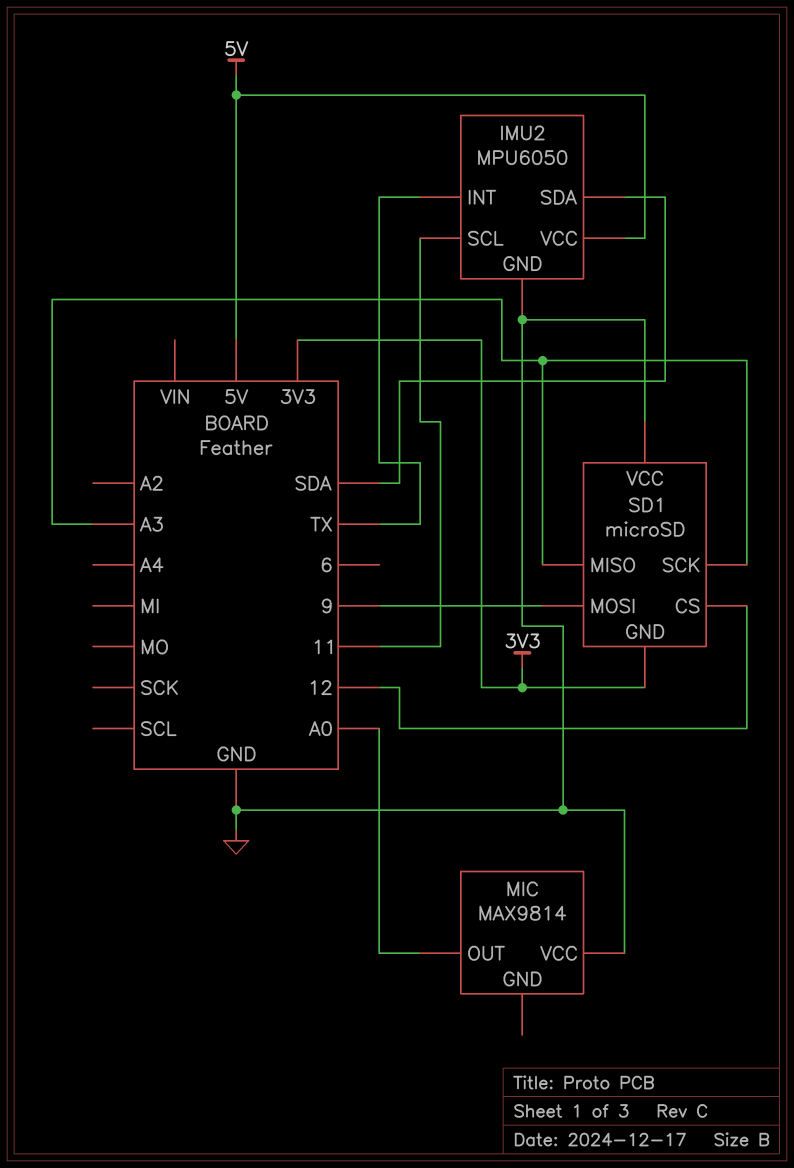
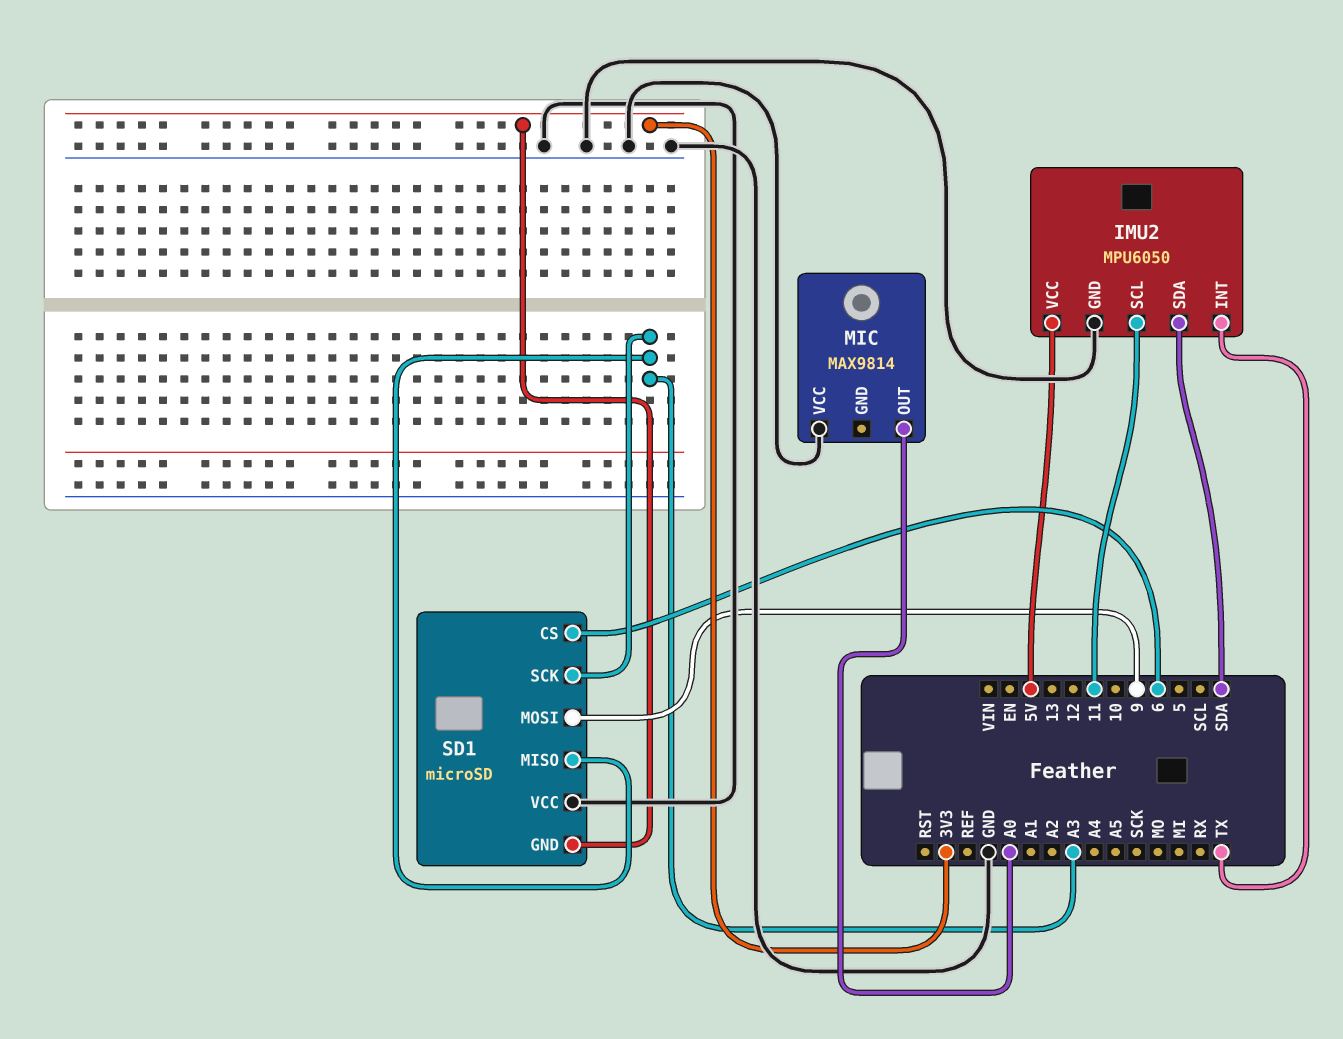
SD1 pin CS: 12 -> 6

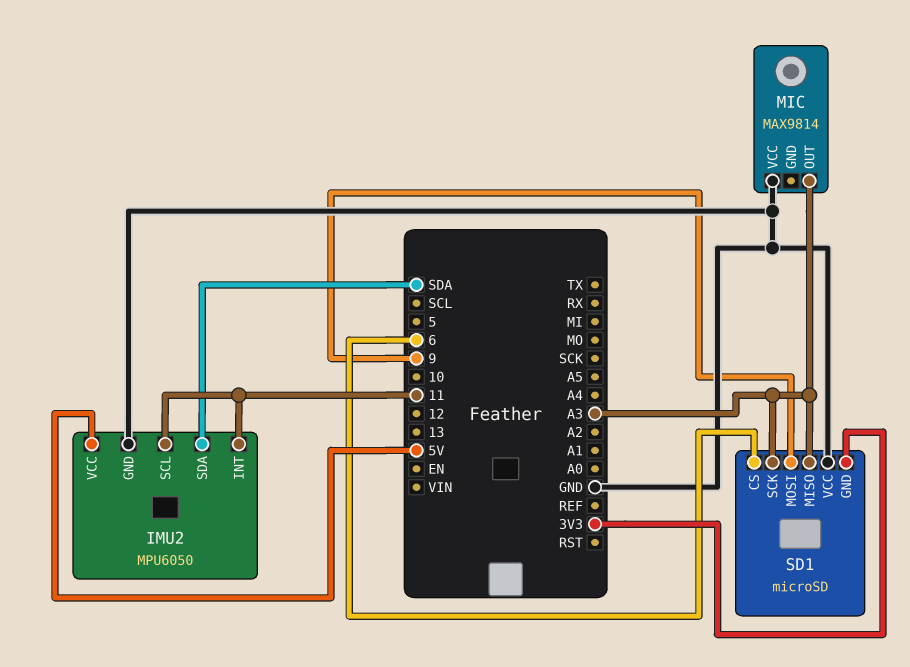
IMU2 pin INT: TX -> 11
MIC pin OUT: A0 -> A3

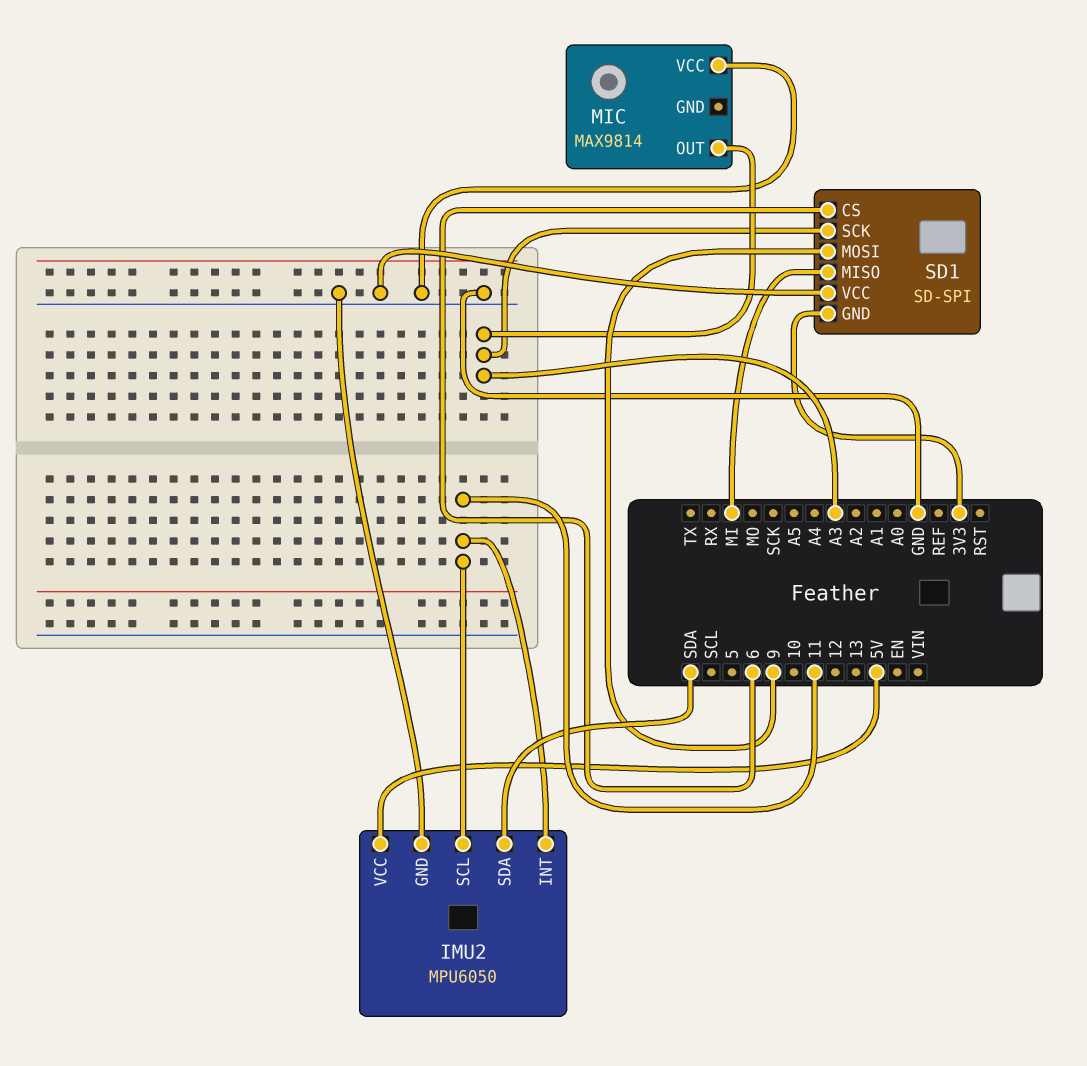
SD1: microSD -> SD-SPI
SD1 pin MISO: A3 -> MI

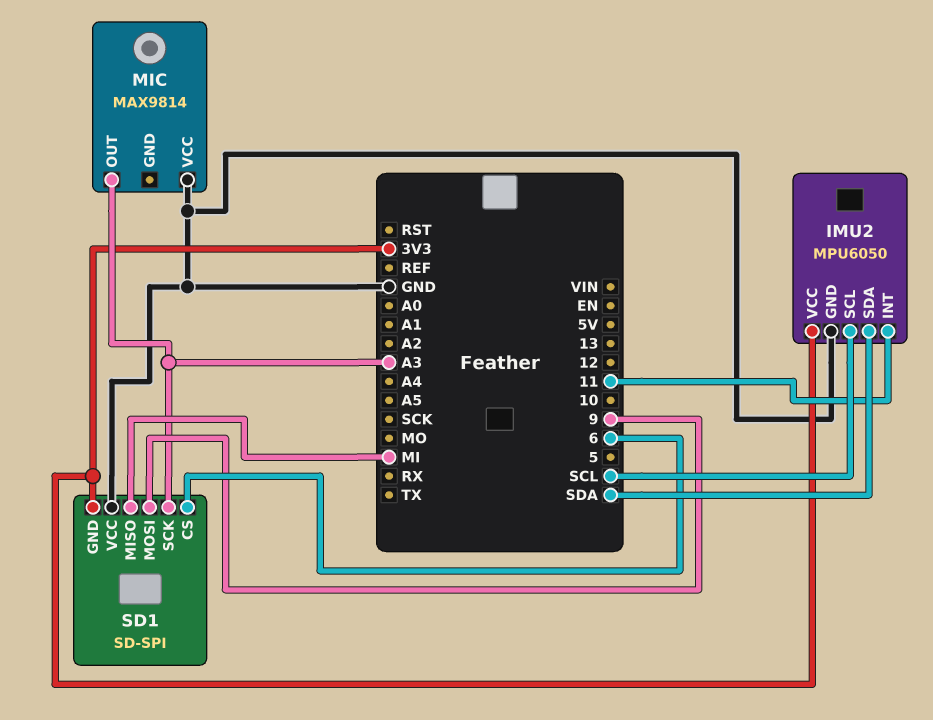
IMU2 pin SCL: 11 -> SCL
IMU2 pin VCC: 5V -> 3V3

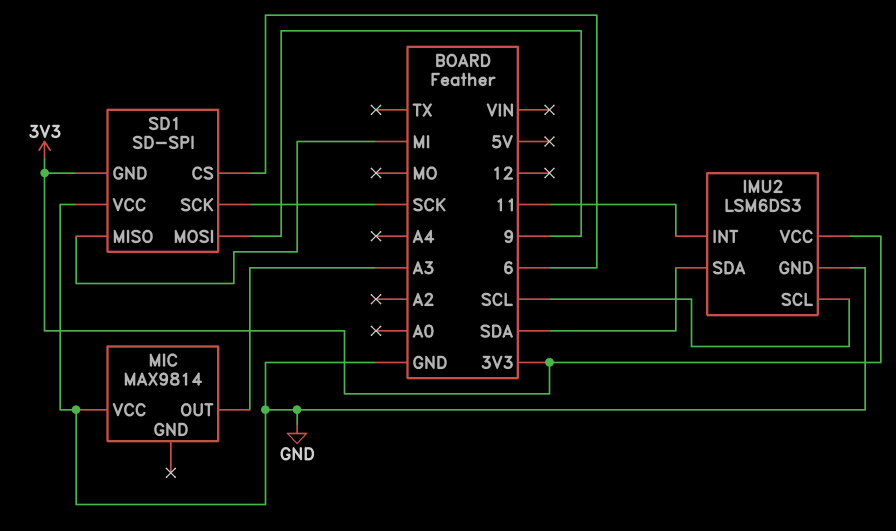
IMU2: MPU6050 -> LSM6DS3
SD1 pin SCK: A3 -> SCK

